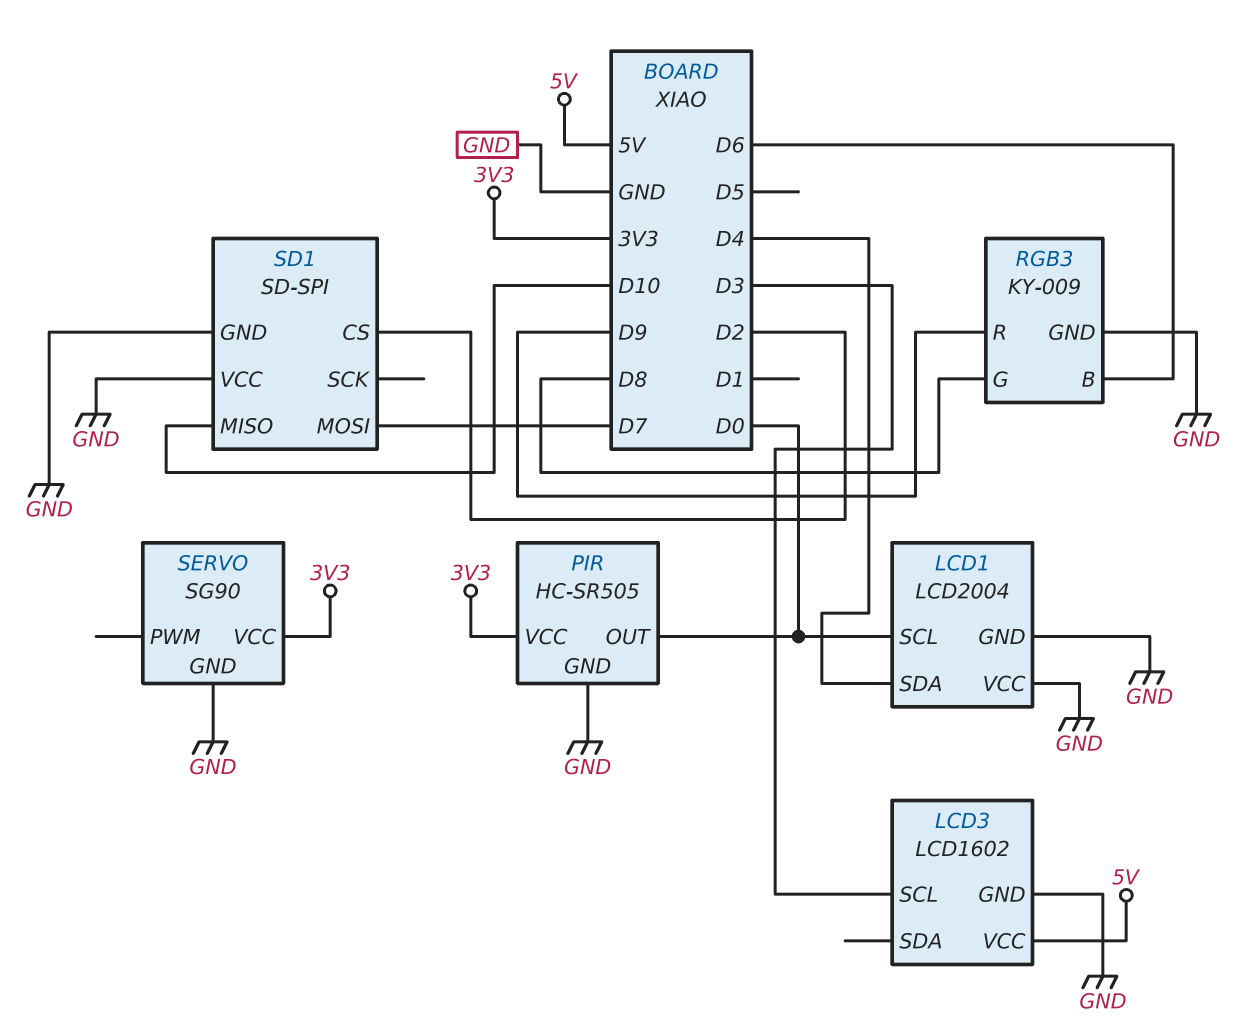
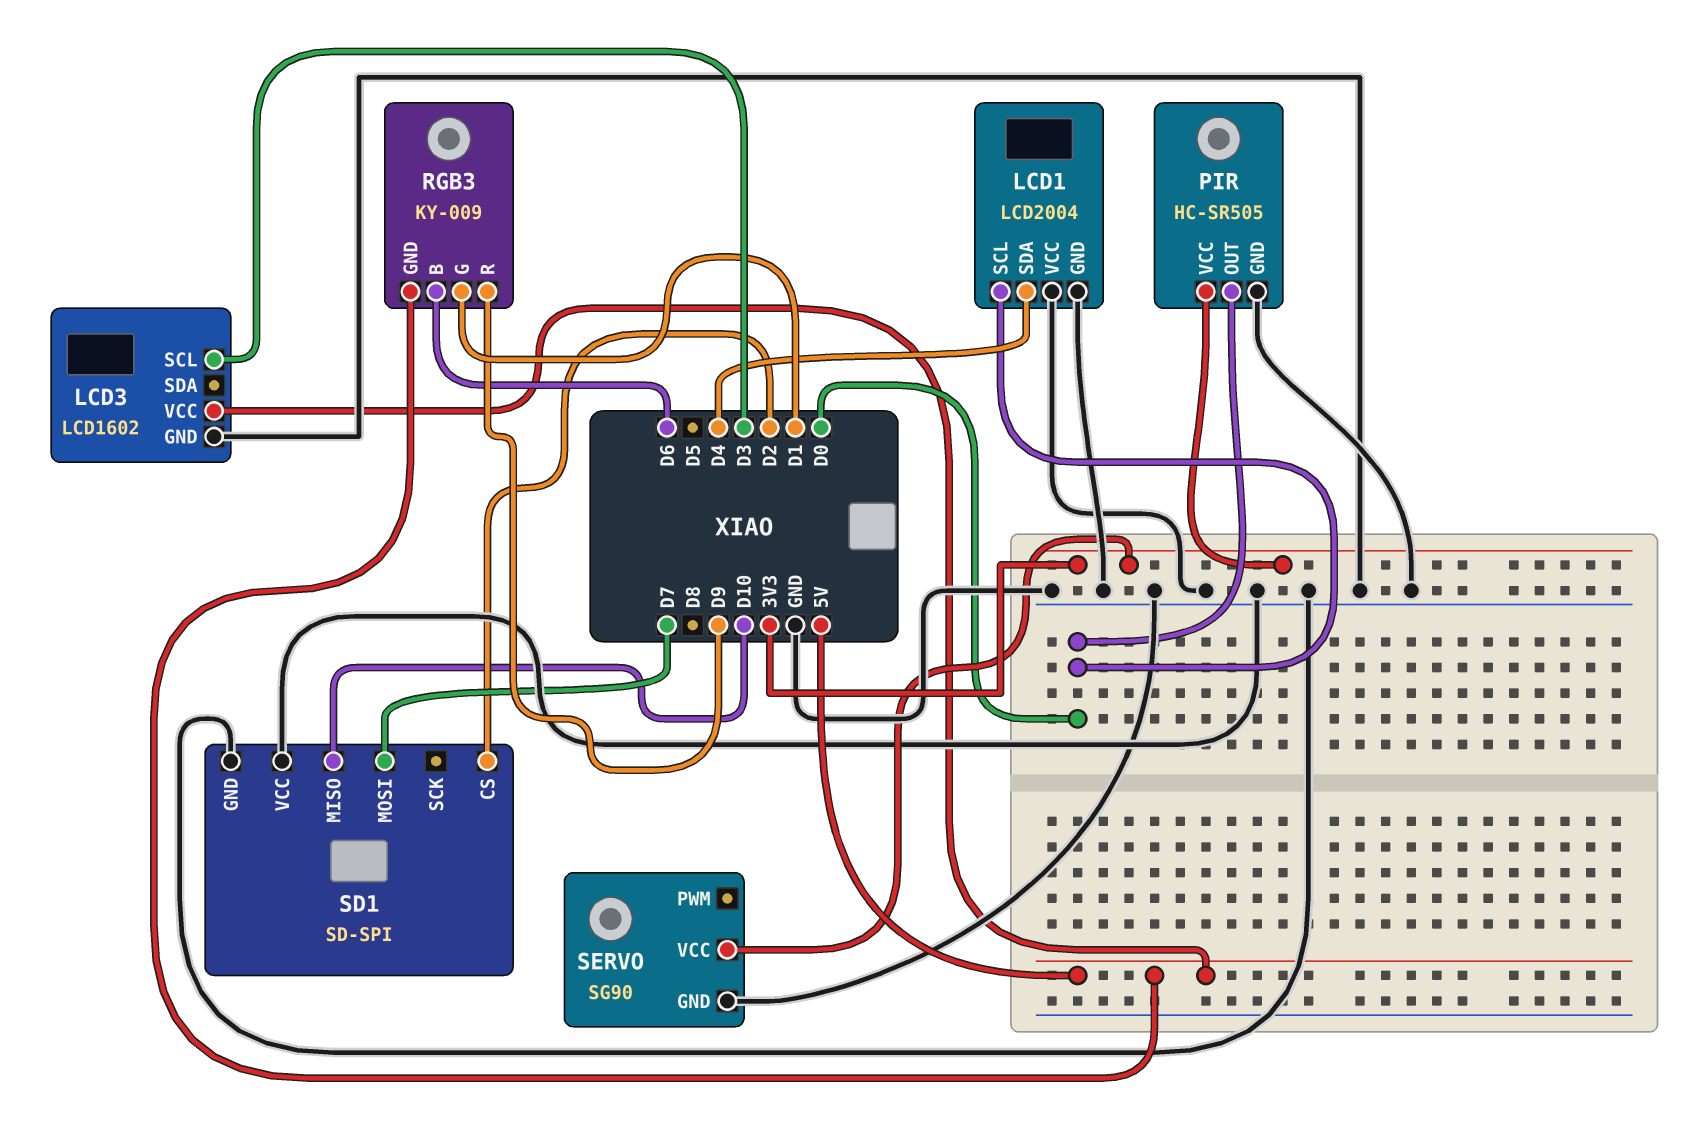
RGB3 pin G: D8 -> D1
RGB3 pin GND: GND -> 5V

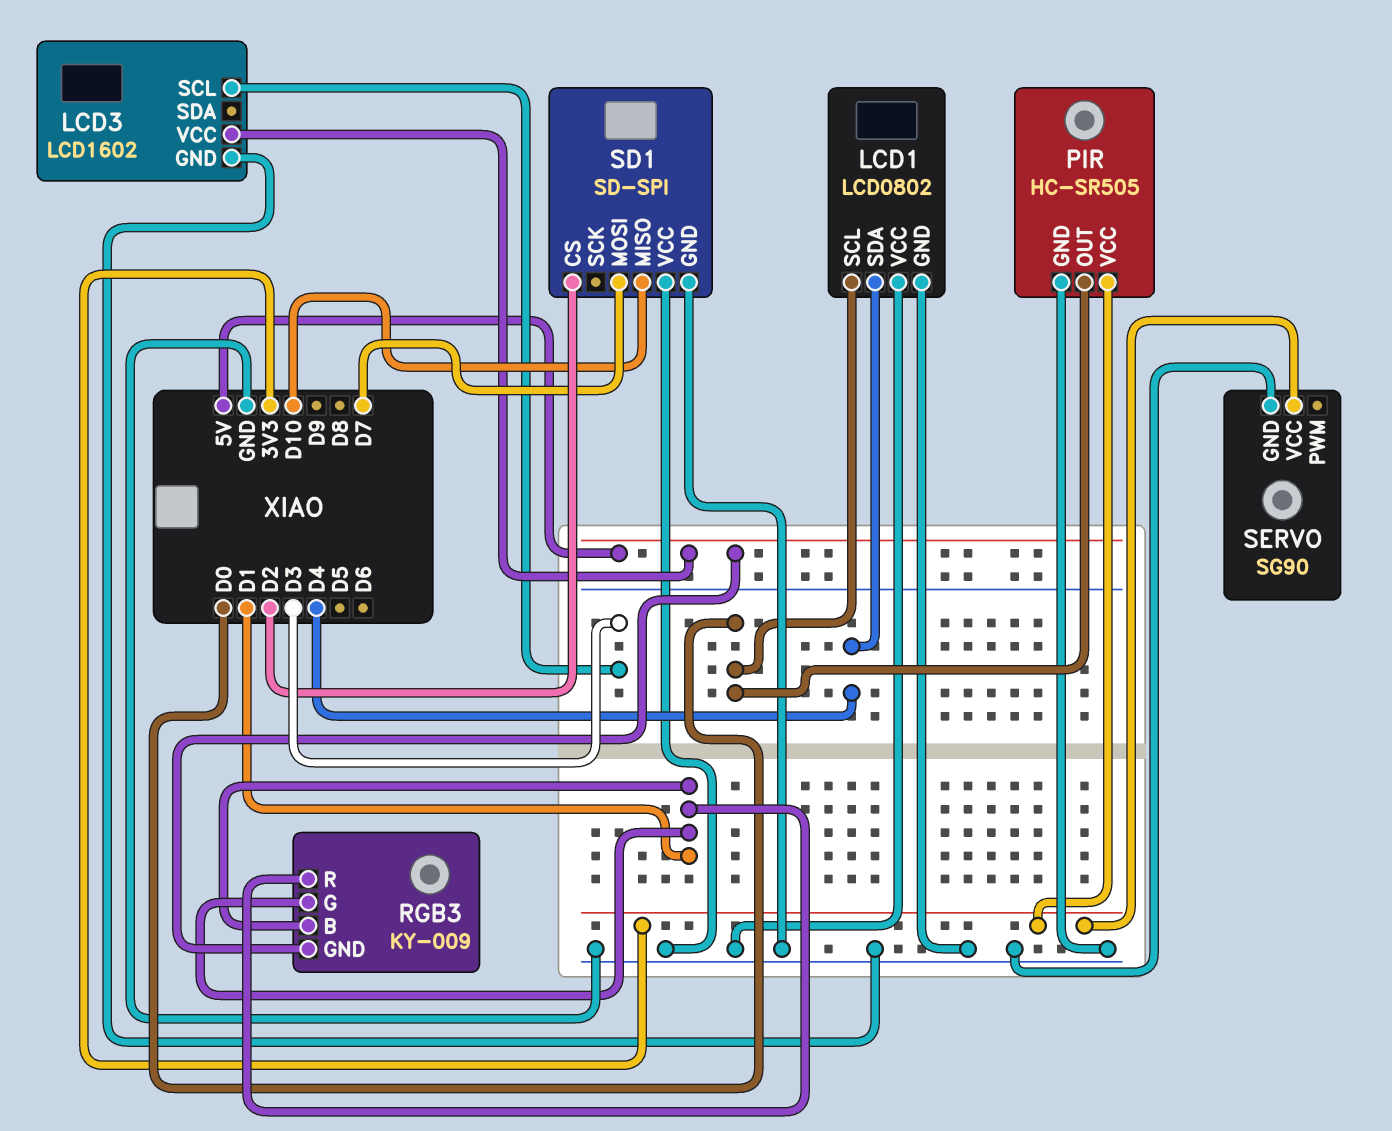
LCD1: LCD2004 -> LCD0802
RGB3 pin B: D6 -> D1
RGB3 pin R: D9 -> D1

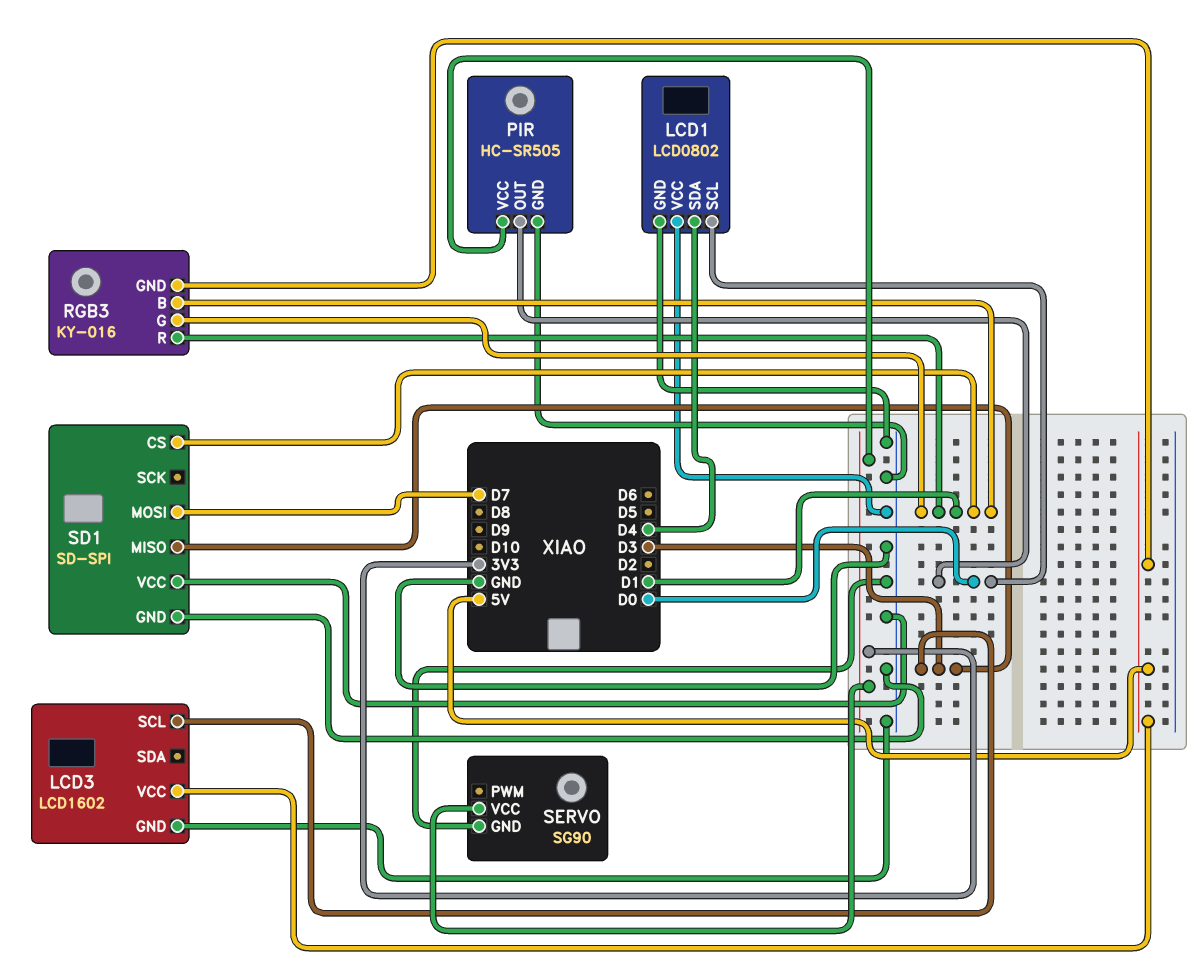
RGB3: KY-009 -> KY-016
SD1 pin CS: D2 -> D1
SD1 pin MISO: D10 -> D3

